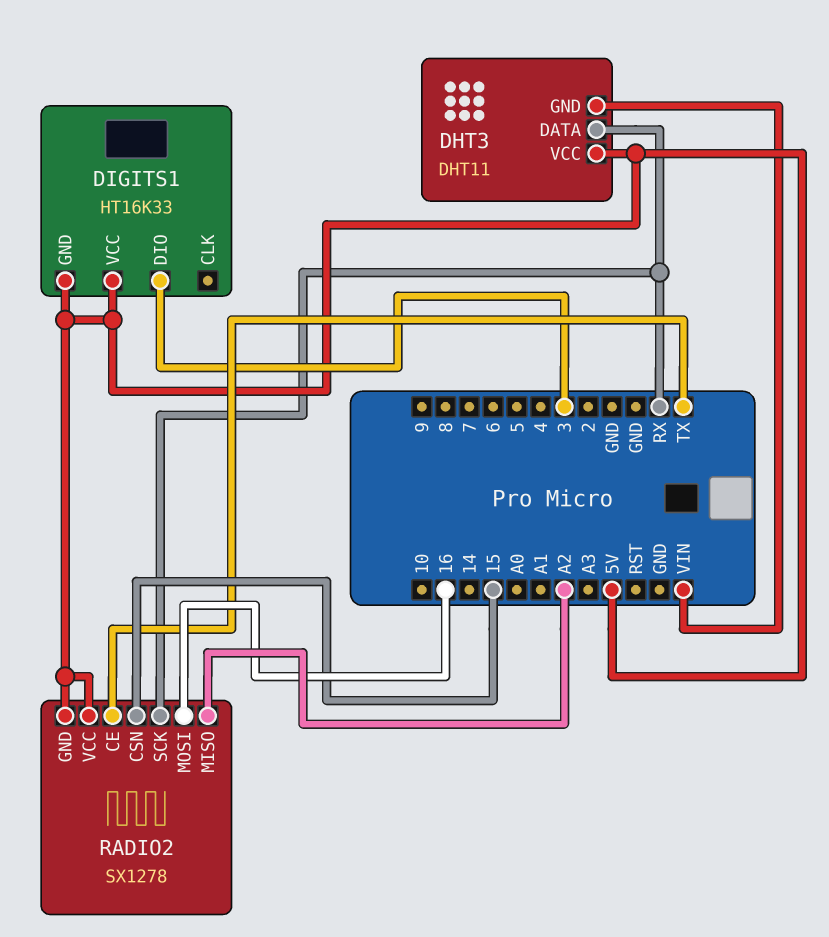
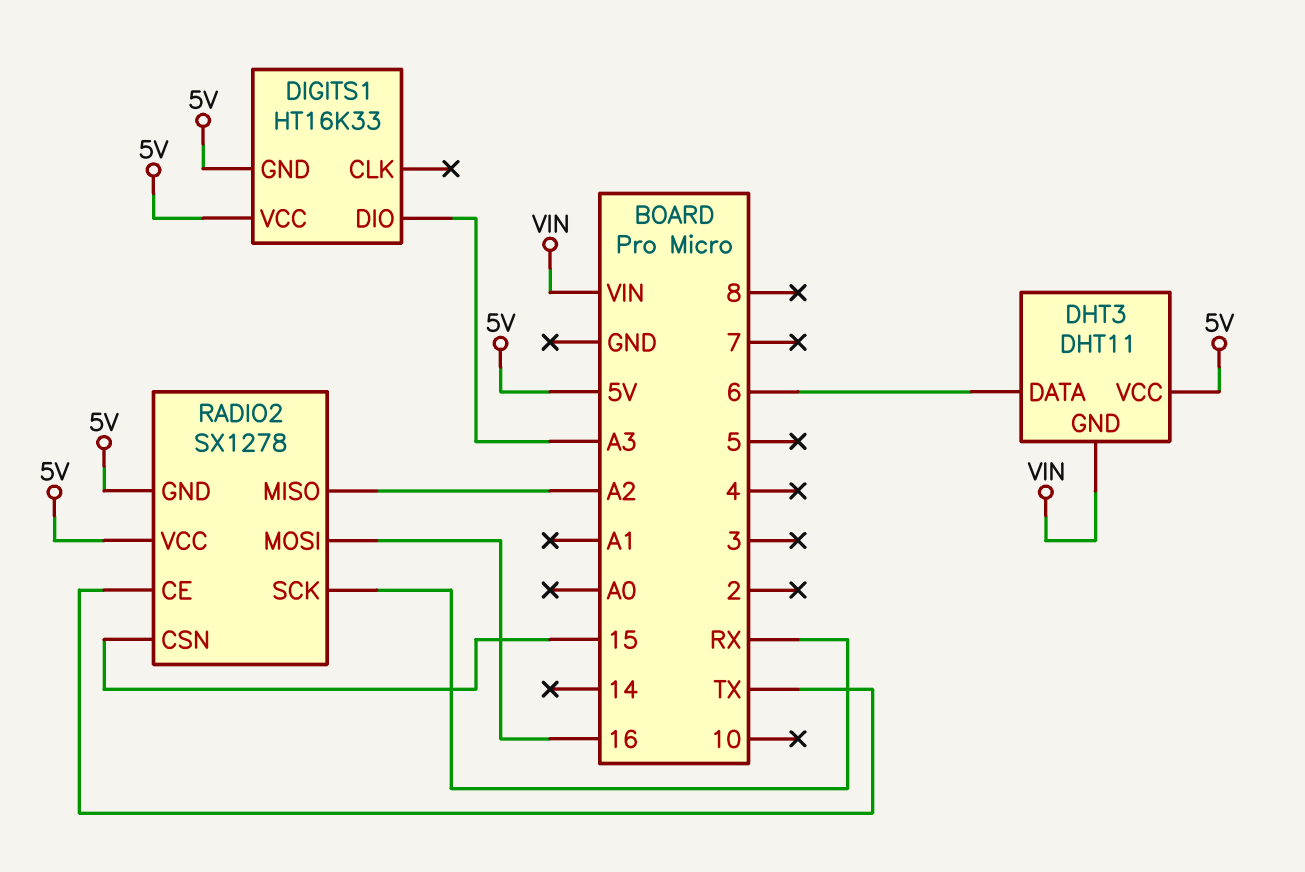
DHT3 pin DATA: RX -> 6
DIGITS1 pin DIO: 3 -> A3

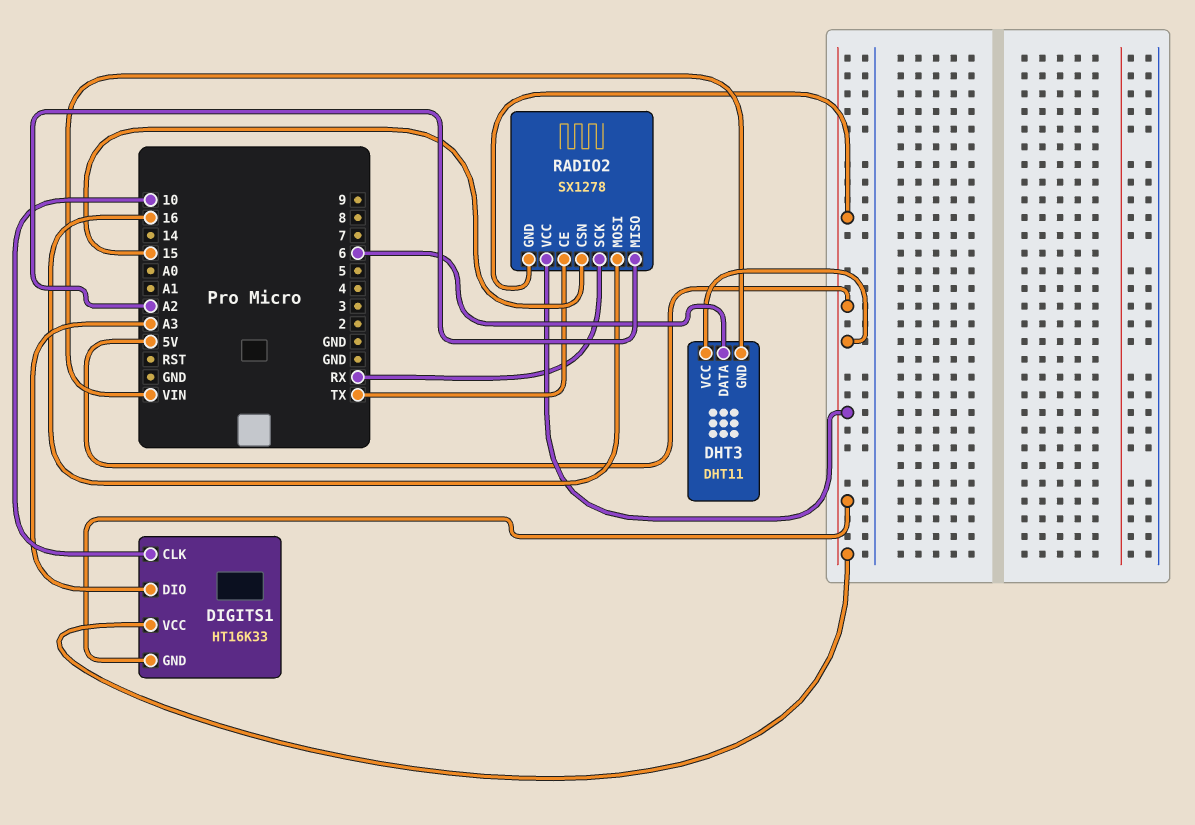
DIGITS1 pin CLK: none -> 10

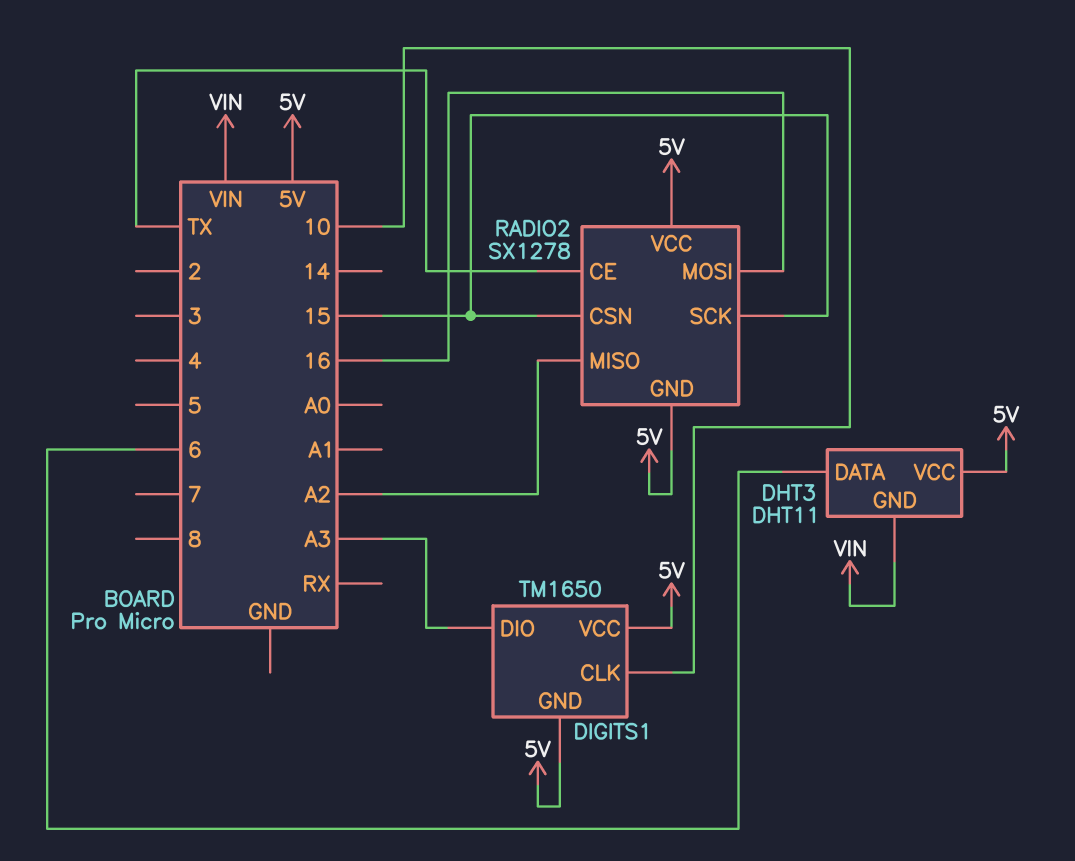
DIGITS1: HT16K33 -> TM1650
RADIO2 pin SCK: RX -> 15

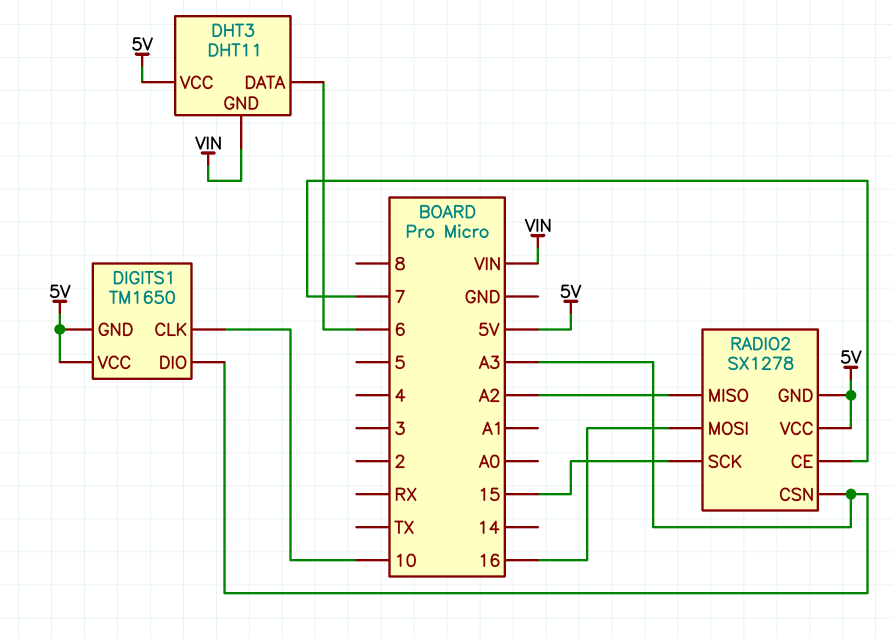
RADIO2 pin CE: TX -> 7
RADIO2 pin CSN: 15 -> A3

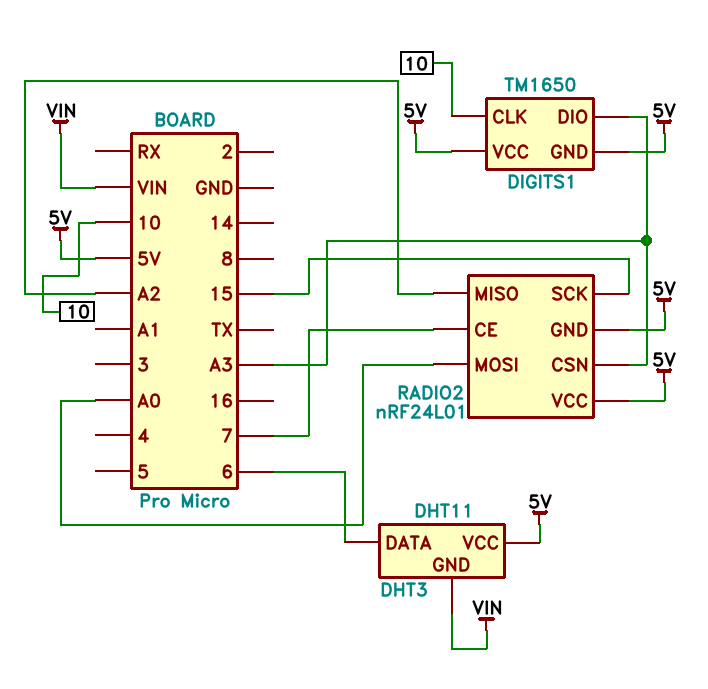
RADIO2: SX1278 -> nRF24L01
RADIO2 pin MOSI: 16 -> A0

